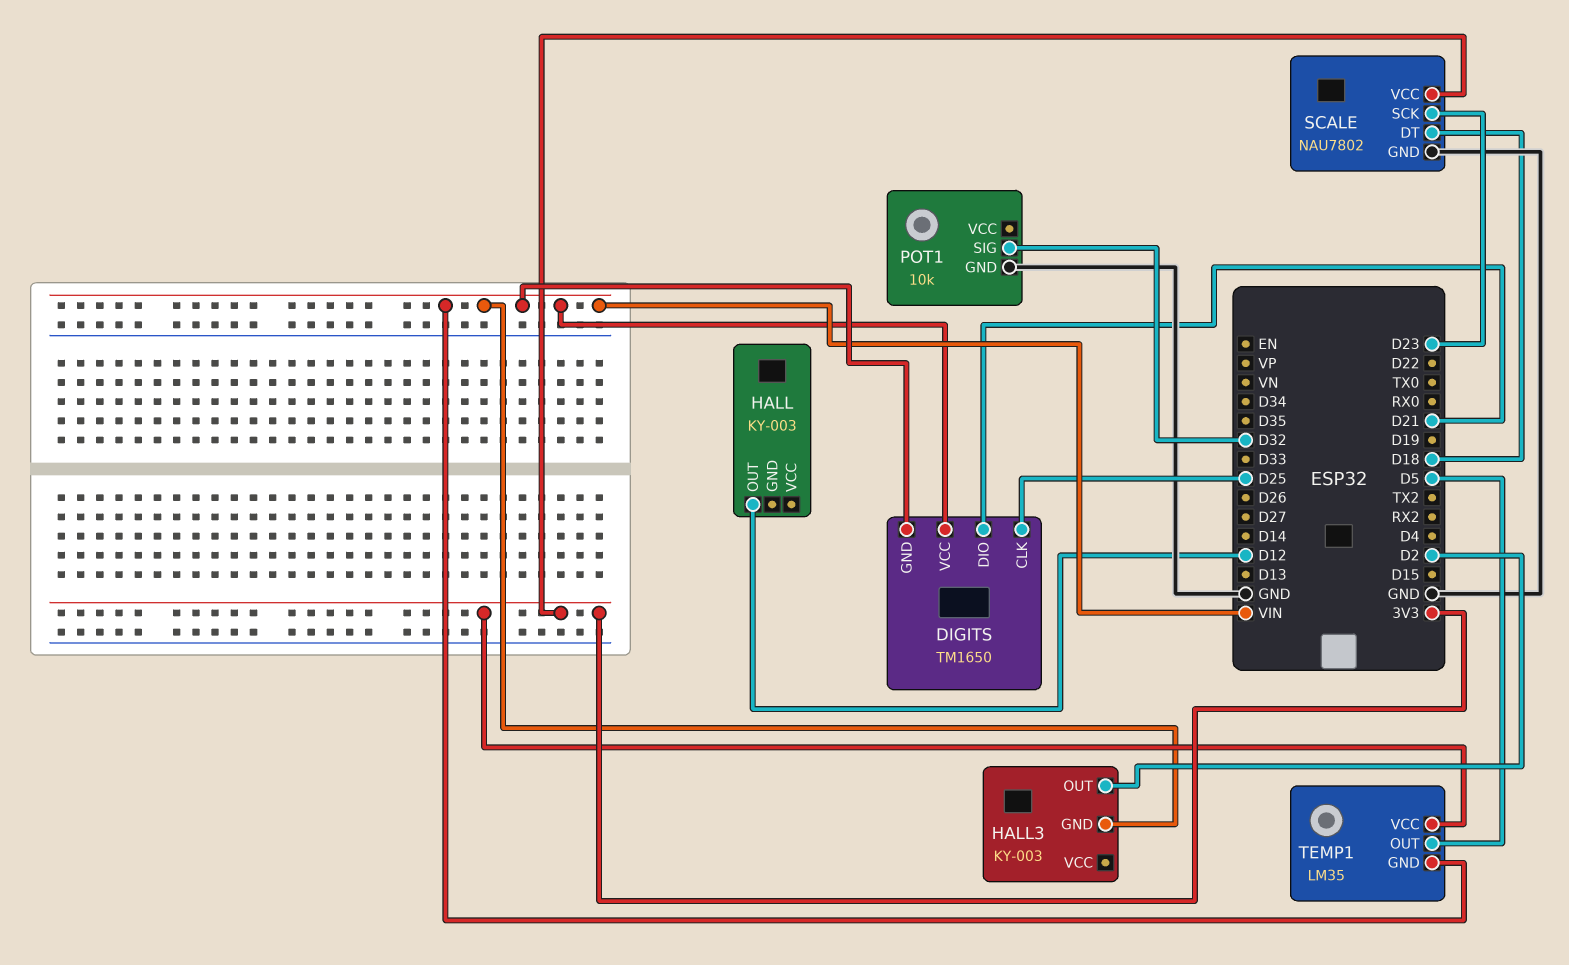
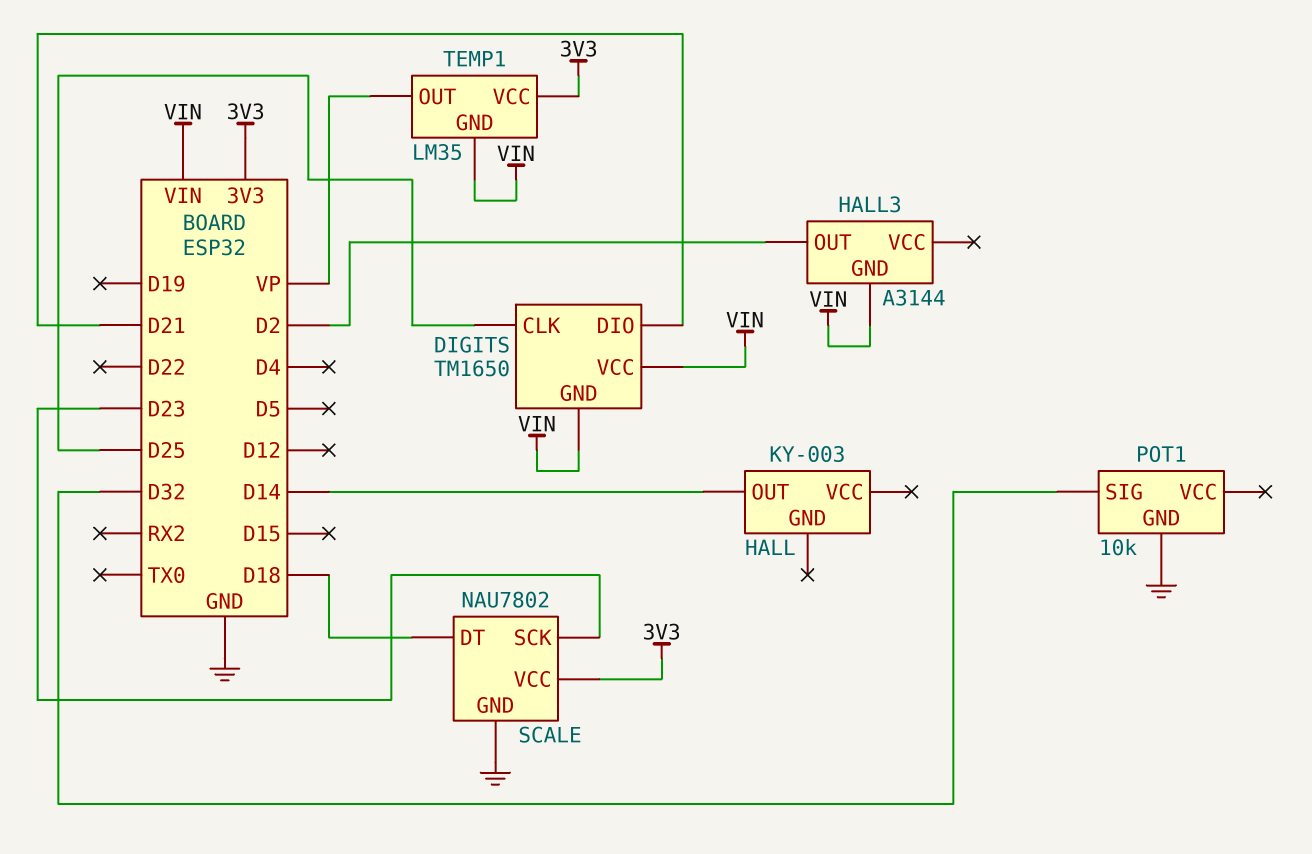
HALL pin OUT: D12 -> D14
HALL3: KY-003 -> A3144
TEMP1 pin OUT: D5 -> VP

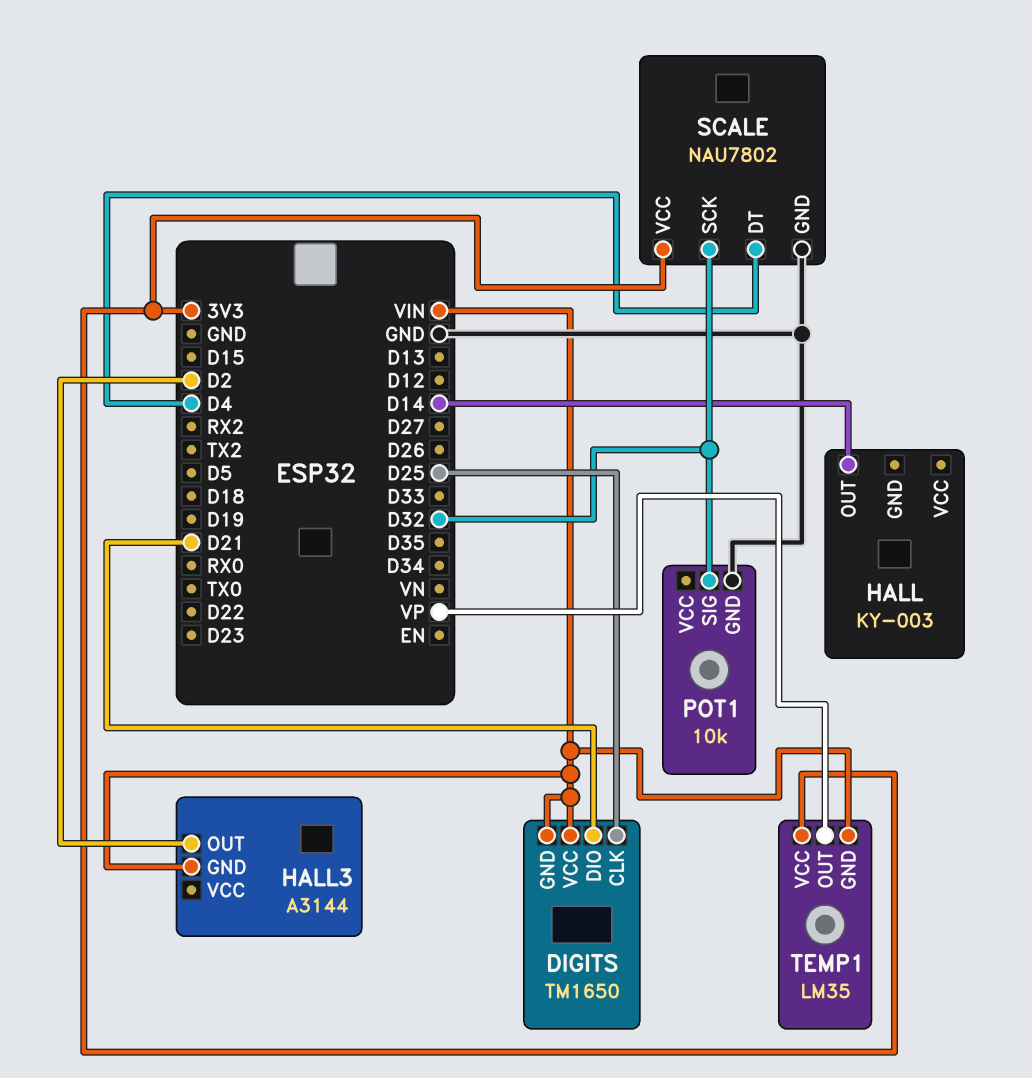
SCALE pin DT: D18 -> D4
SCALE pin SCK: D23 -> D32

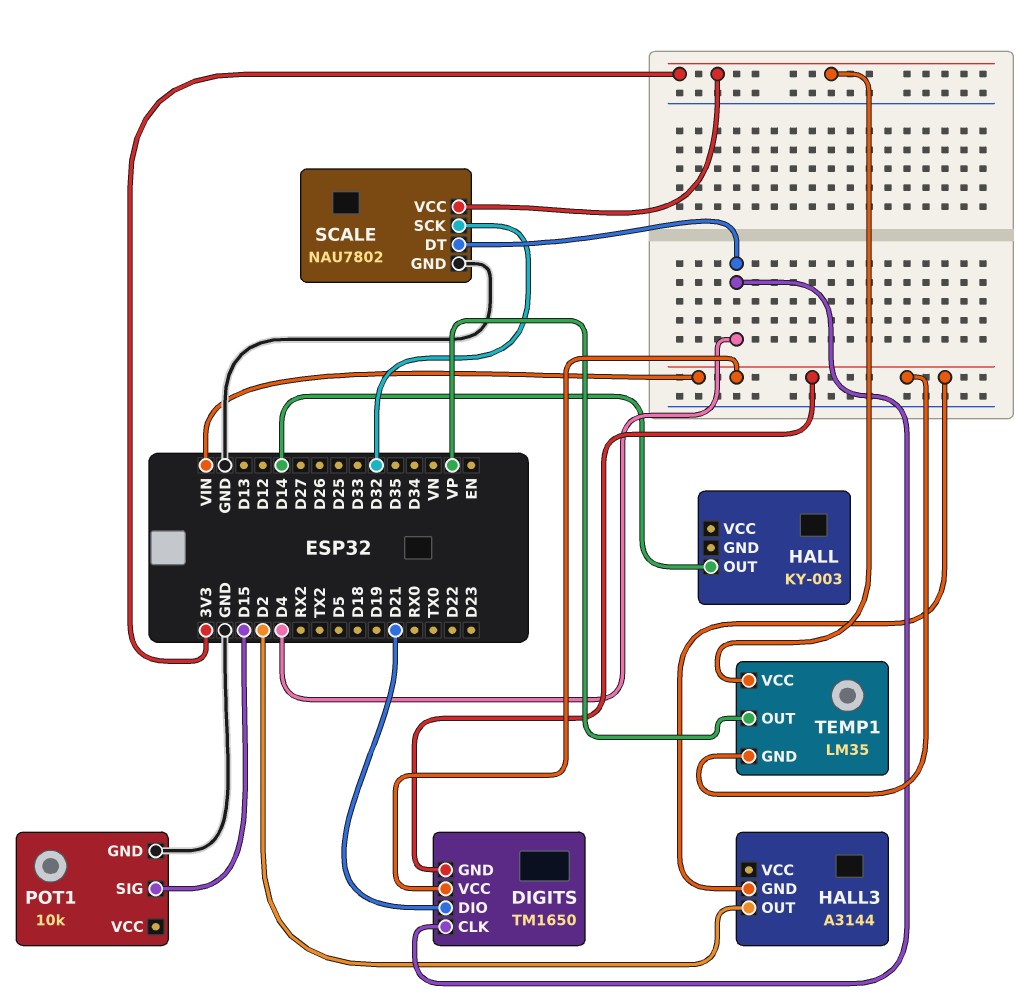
DIGITS pin CLK: D25 -> D4
POT1 pin SIG: D32 -> D15

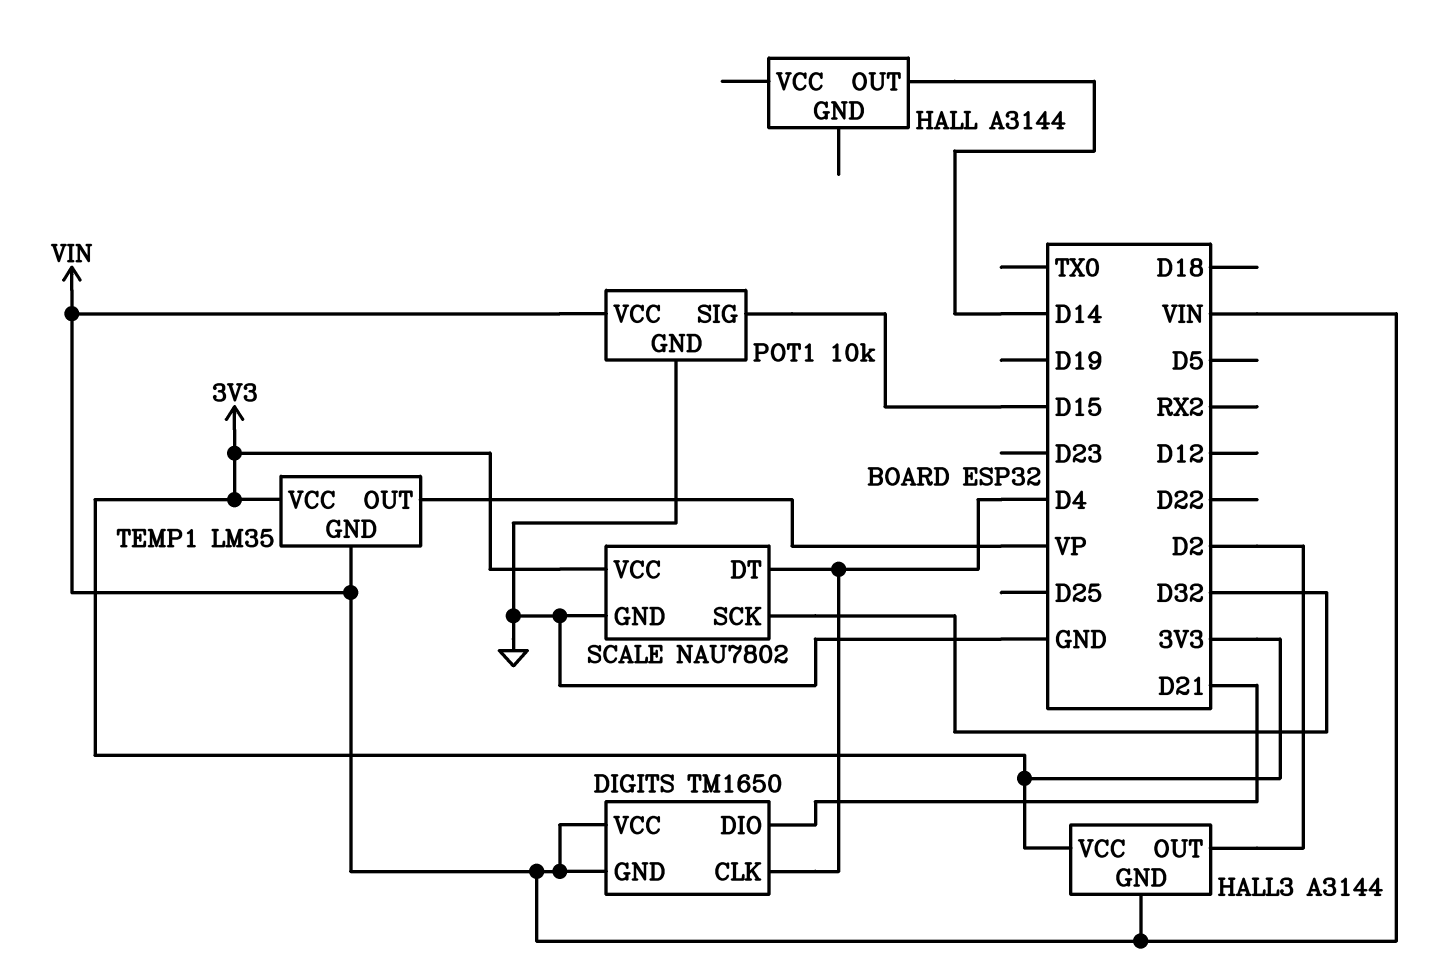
HALL: KY-003 -> A3144
HALL3 pin VCC: none -> 3V3
POT1 pin VCC: none -> VIN

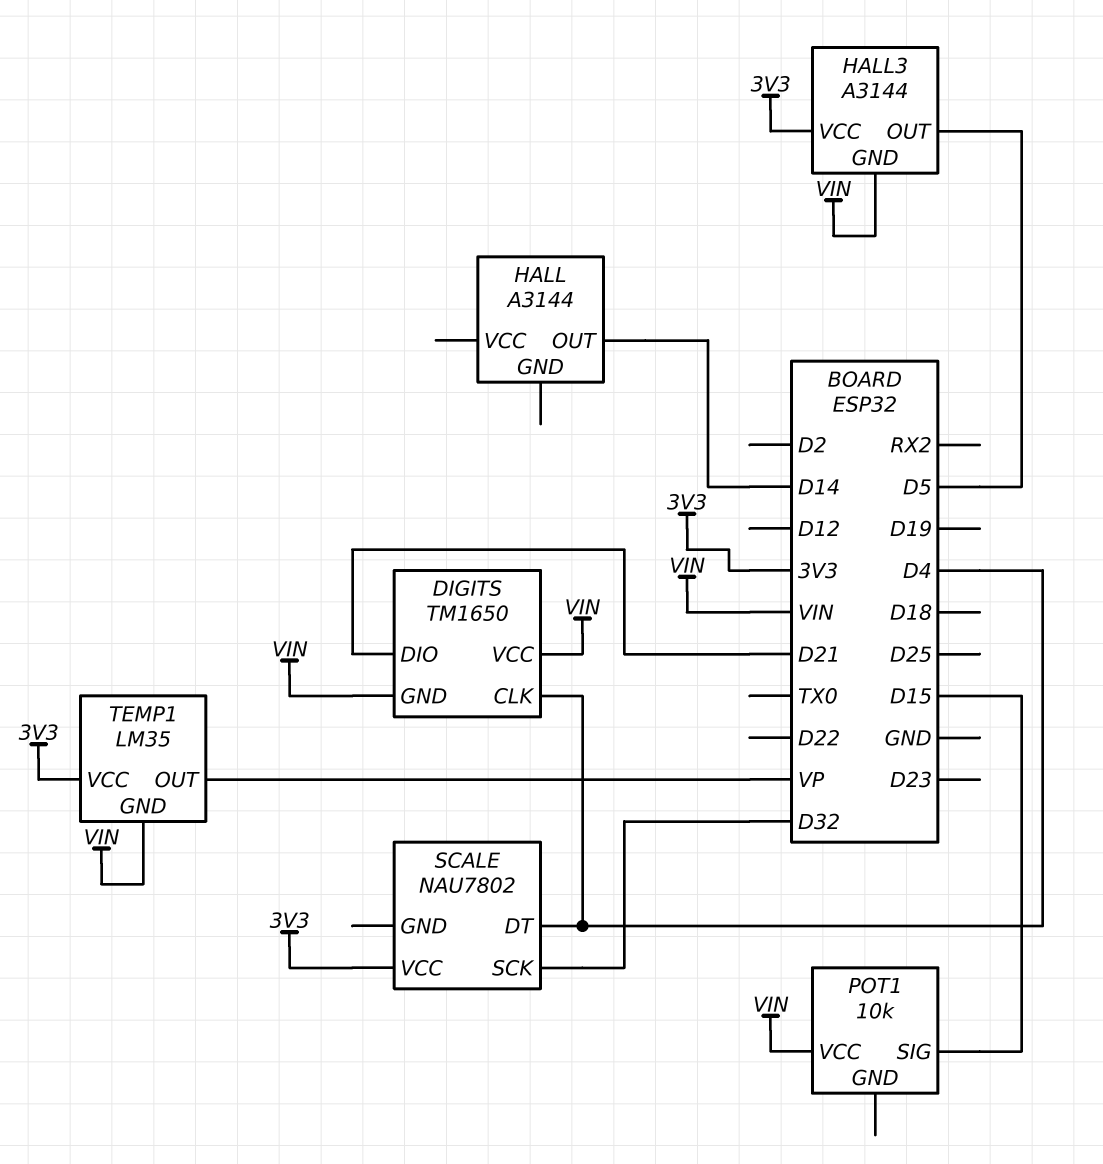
HALL3 pin OUT: D2 -> D5
POT1 pin GND: GND -> none
SCALE pin GND: GND -> none

